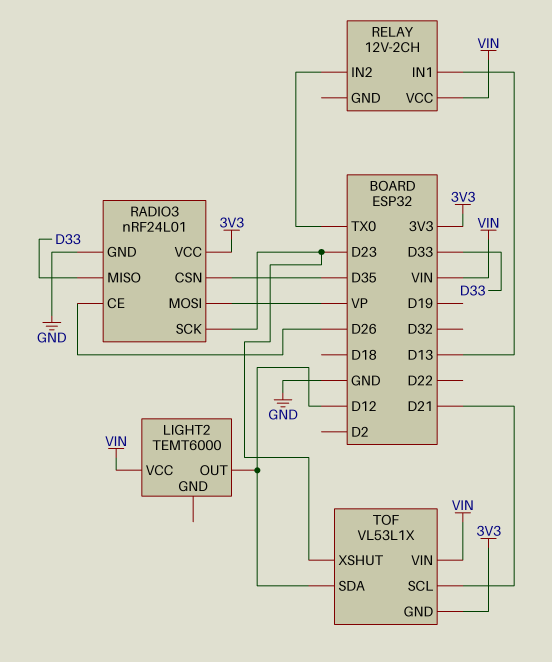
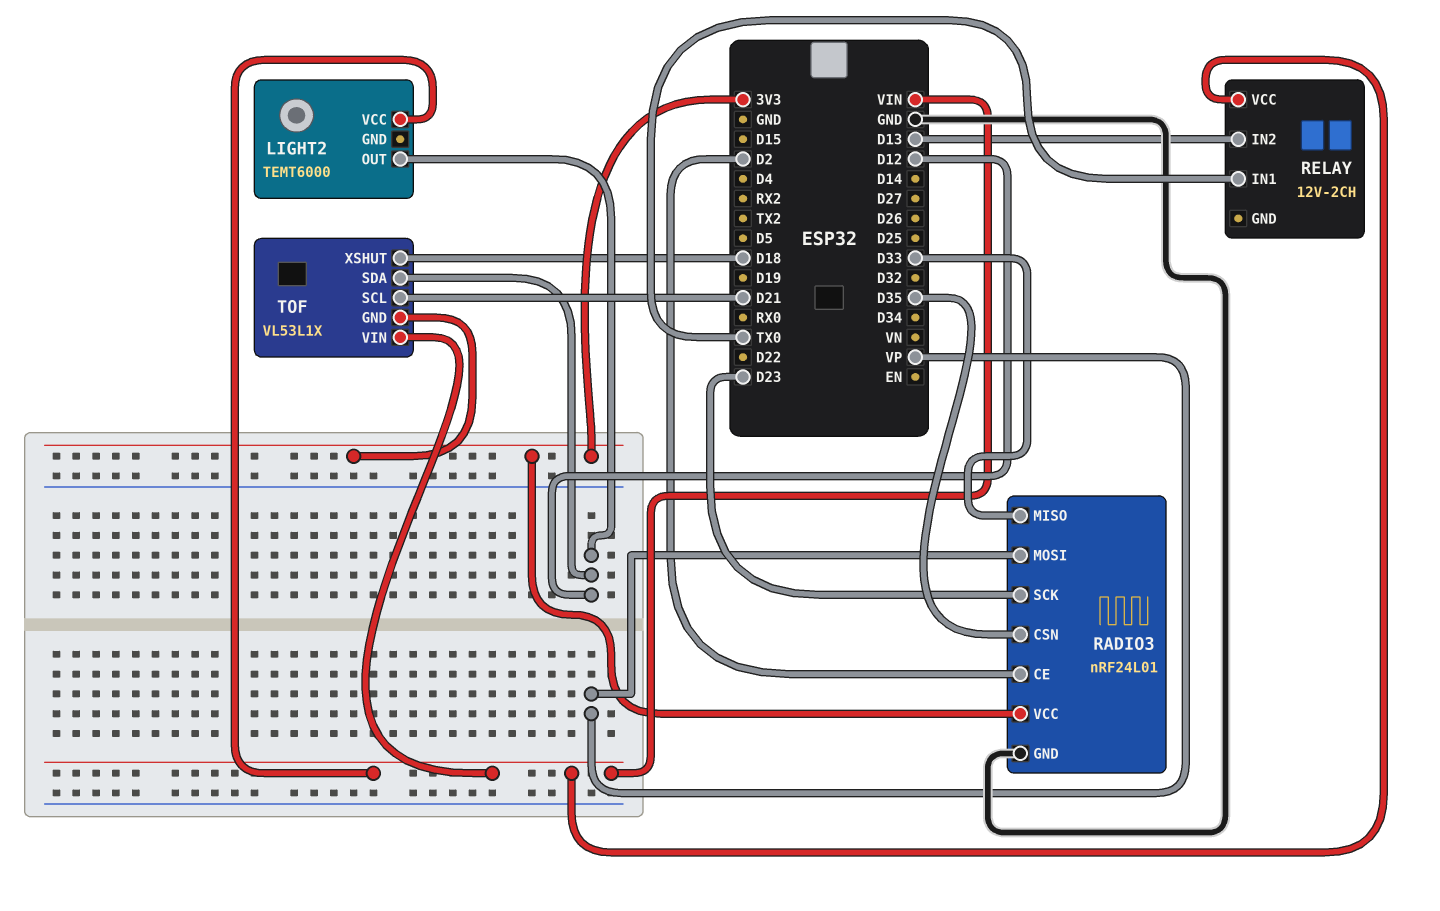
RADIO3 pin CE: D26 -> D2
RELAY pin IN1: D13 -> TX0
RELAY pin IN2: TX0 -> D13
TOF pin XSHUT: D23 -> D18

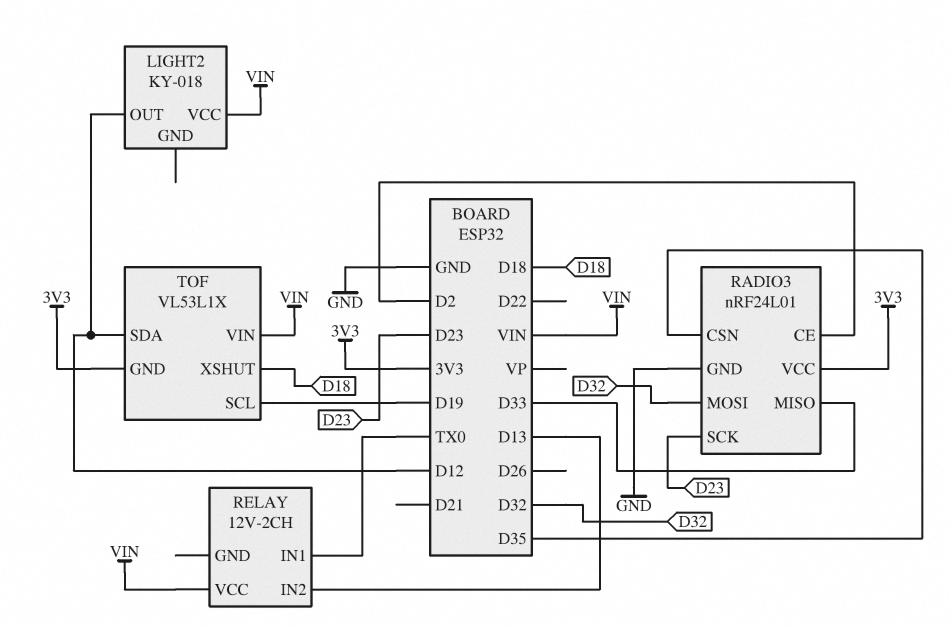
LIGHT2: TEMT6000 -> KY-018
RADIO3 pin MOSI: VP -> D32
TOF pin SCL: D21 -> D19

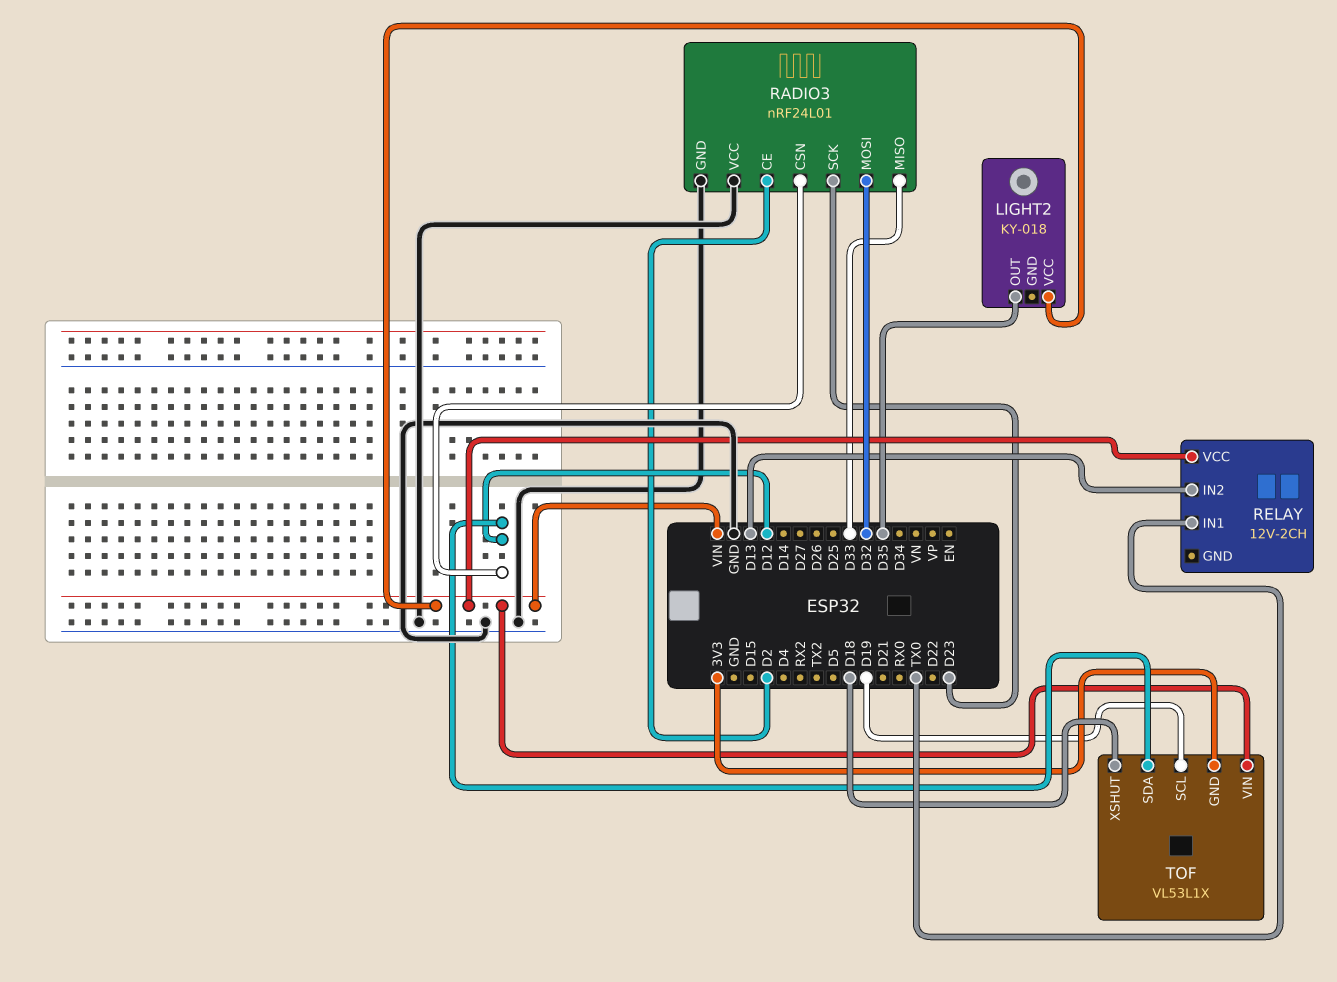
LIGHT2 pin OUT: D12 -> D35
RADIO3 pin CSN: D35 -> D12
RADIO3 pin VCC: 3V3 -> GND

